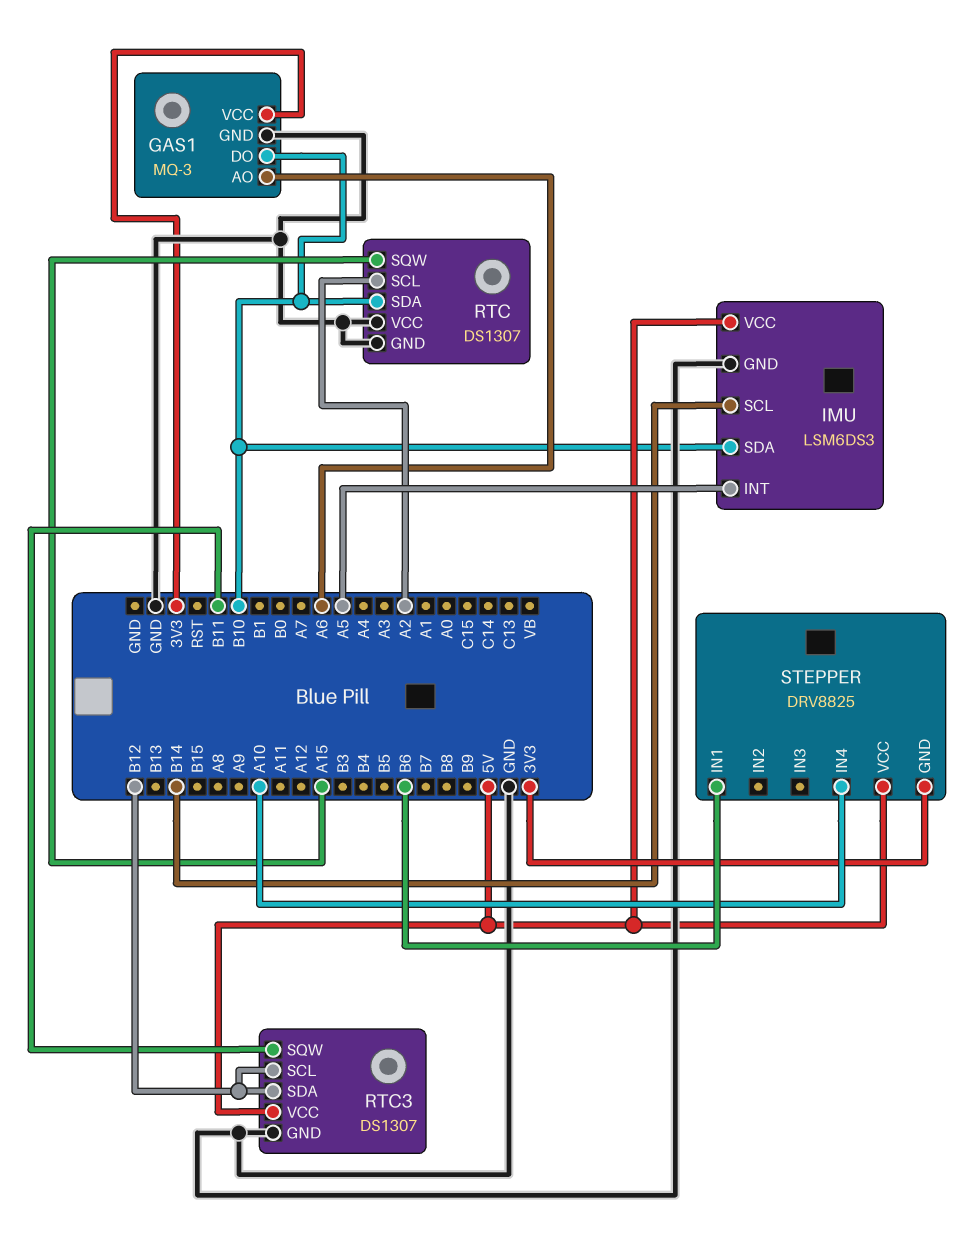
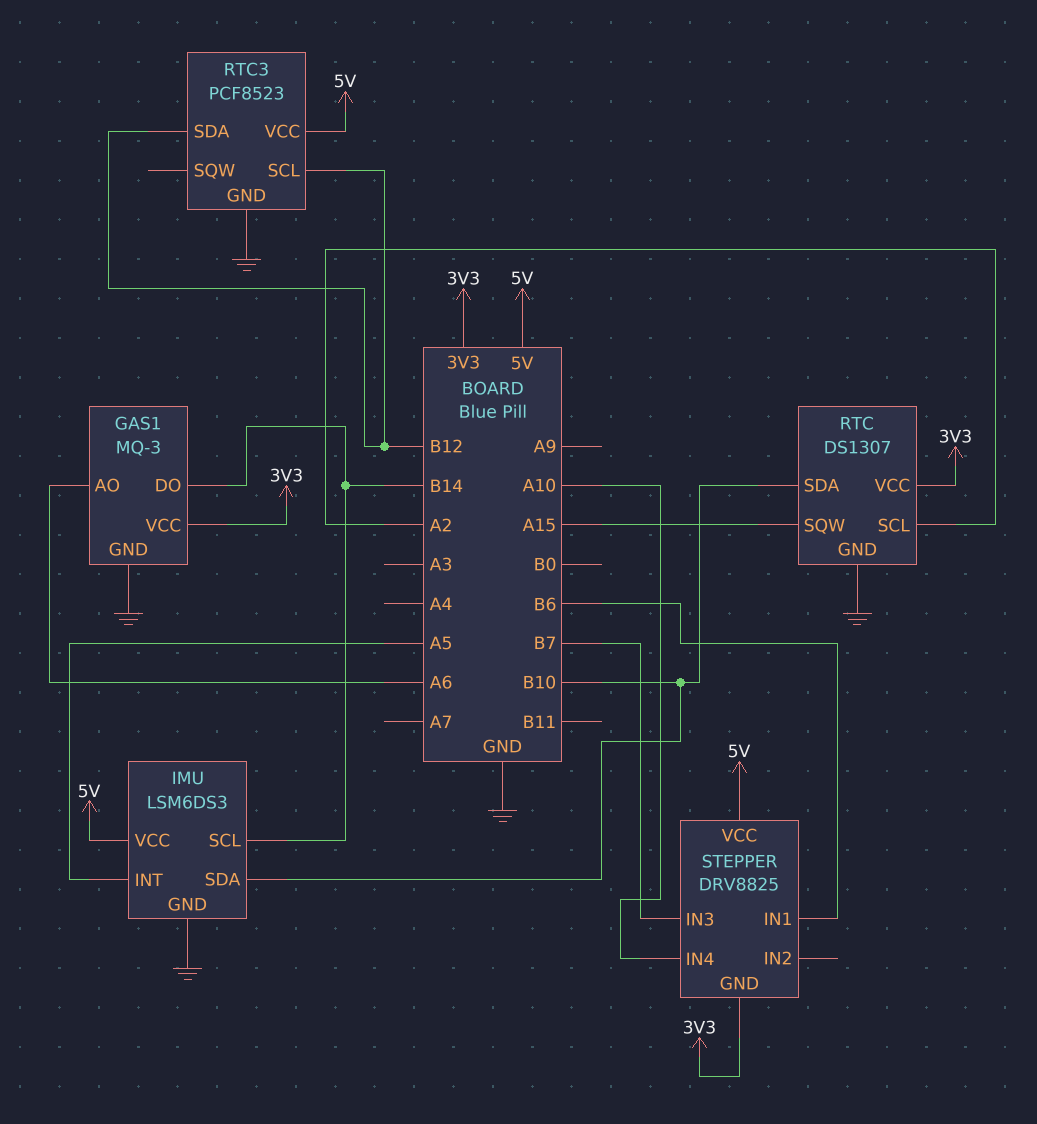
GAS1 pin DO: B10 -> B14
RTC pin VCC: GND -> 3V3
RTC3: DS1307 -> PCF8523
RTC3 pin SQW: B11 -> none
STEPPER pin IN3: none -> B7

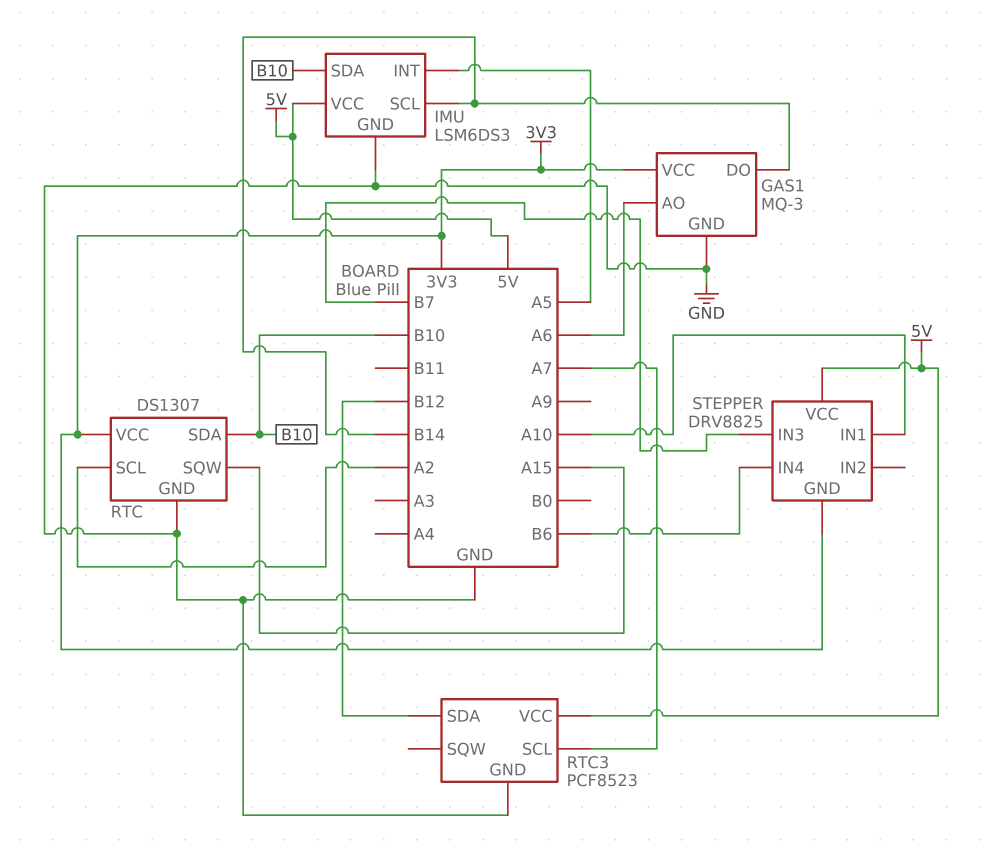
RTC3 pin SCL: B12 -> A7
STEPPER pin IN1: B6 -> A10
STEPPER pin IN4: A10 -> B6

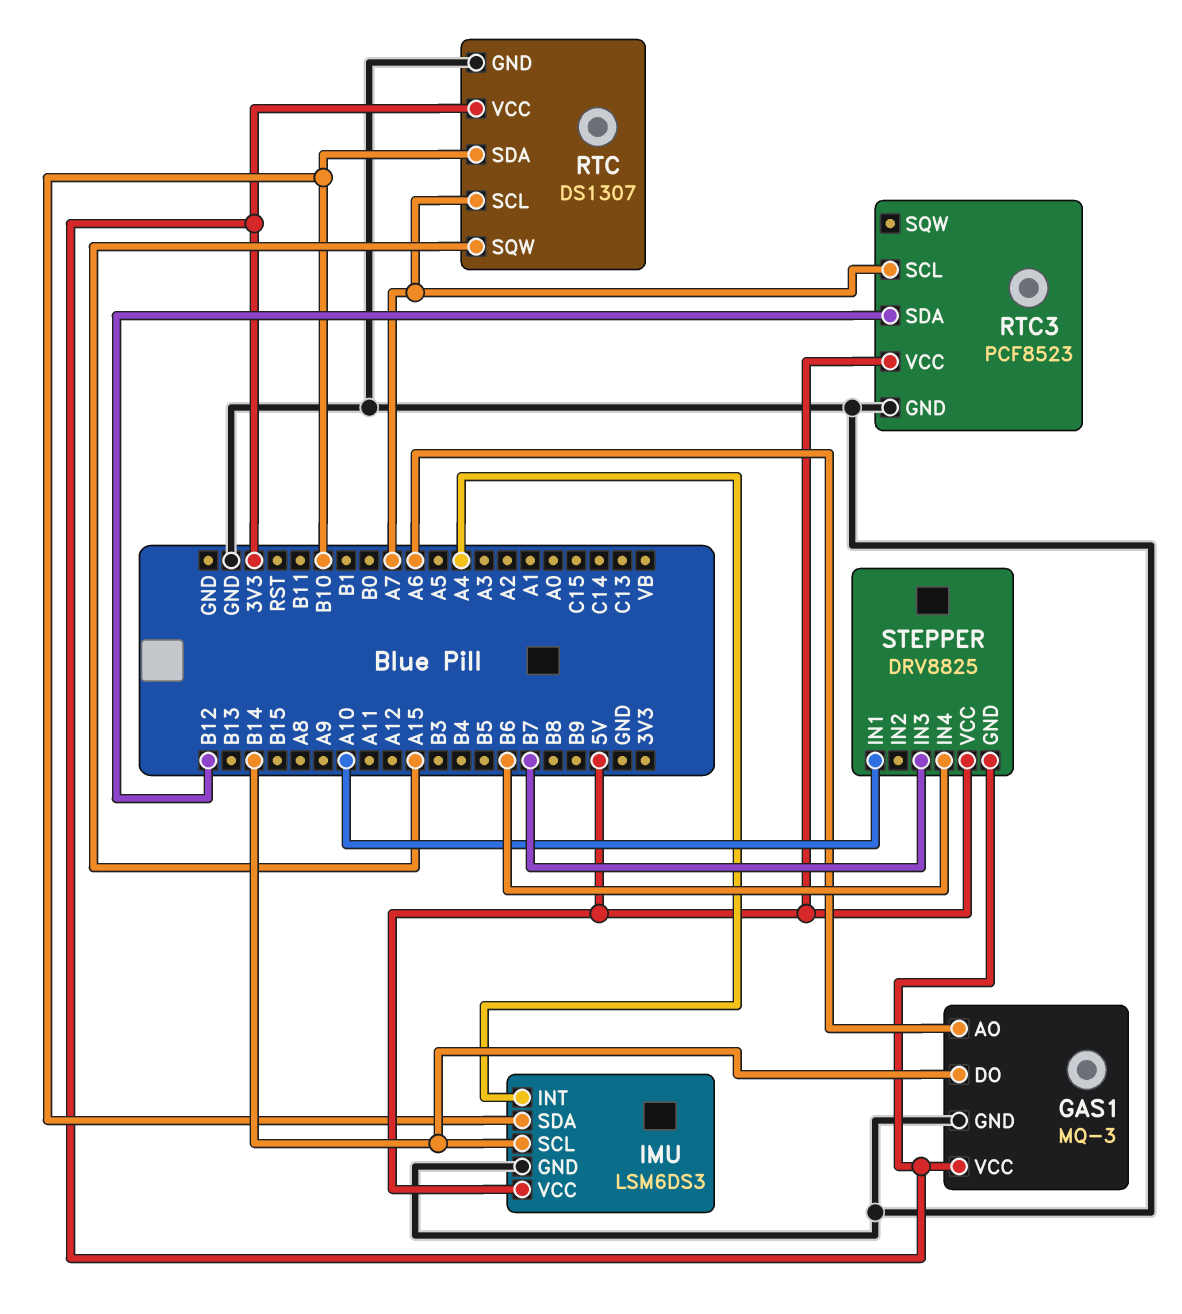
IMU pin INT: A5 -> A4
RTC pin SCL: A2 -> A7

